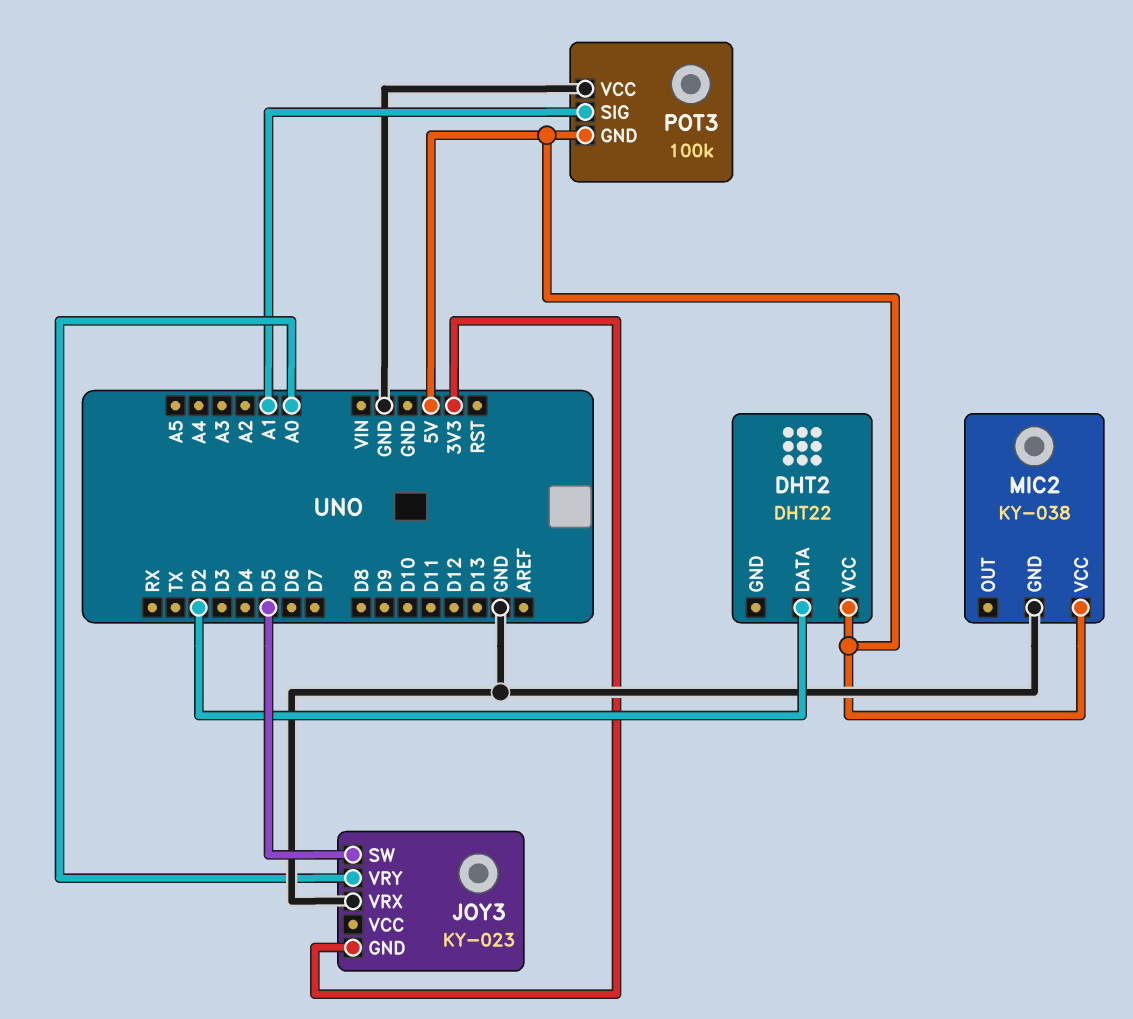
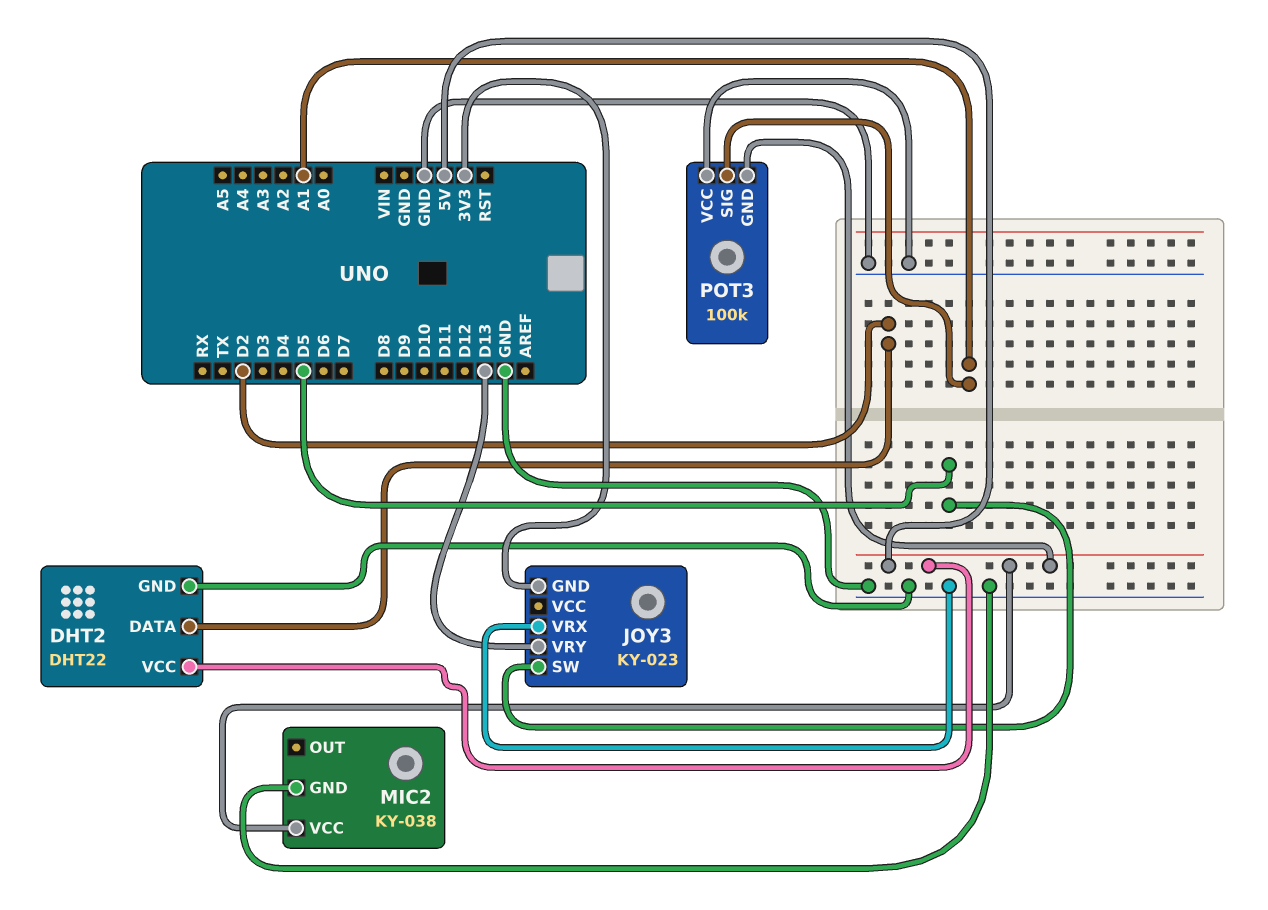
DHT2 pin GND: none -> GND
JOY3 pin VRY: A0 -> D13

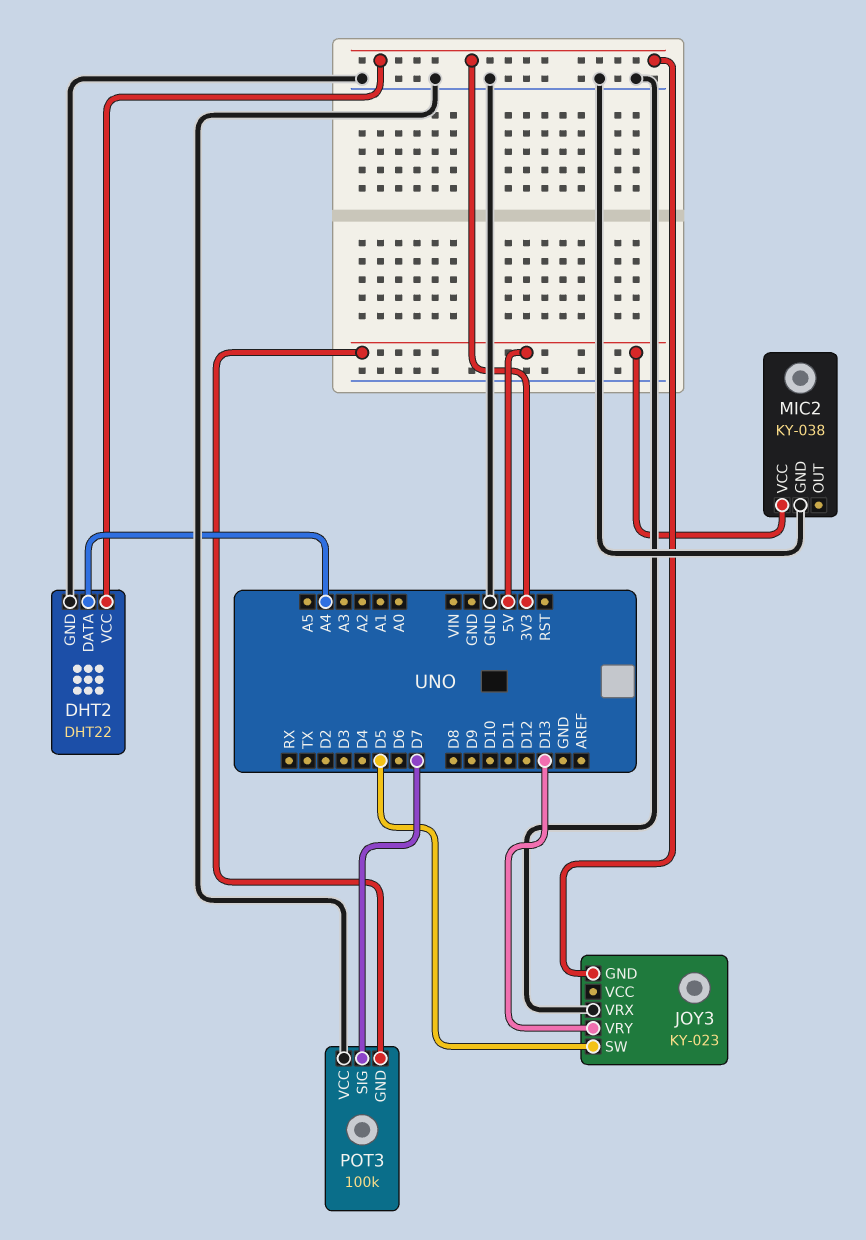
DHT2 pin DATA: D2 -> A4
DHT2 pin VCC: 5V -> 3V3
POT3 pin SIG: A1 -> D7

